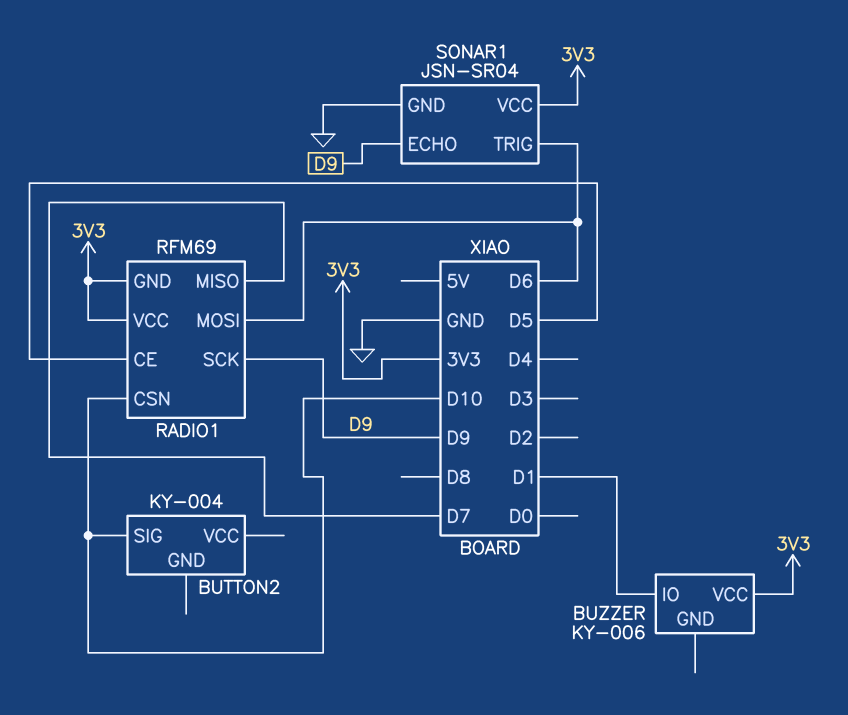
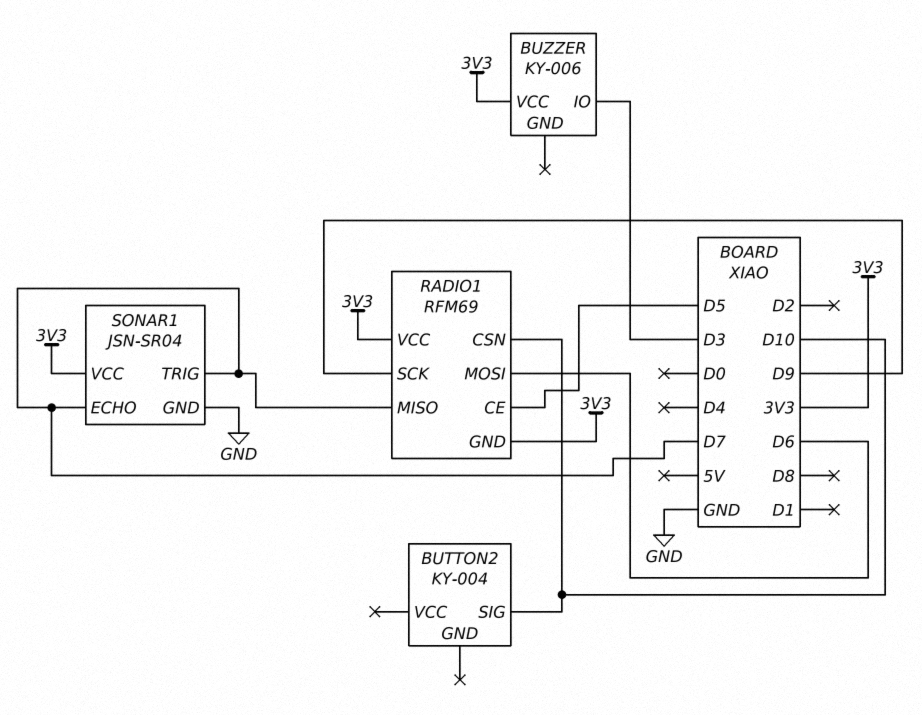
BUZZER pin IO: D1 -> D3
SONAR1 pin ECHO: D9 -> D7
SONAR1 pin TRIG: D6 -> D7

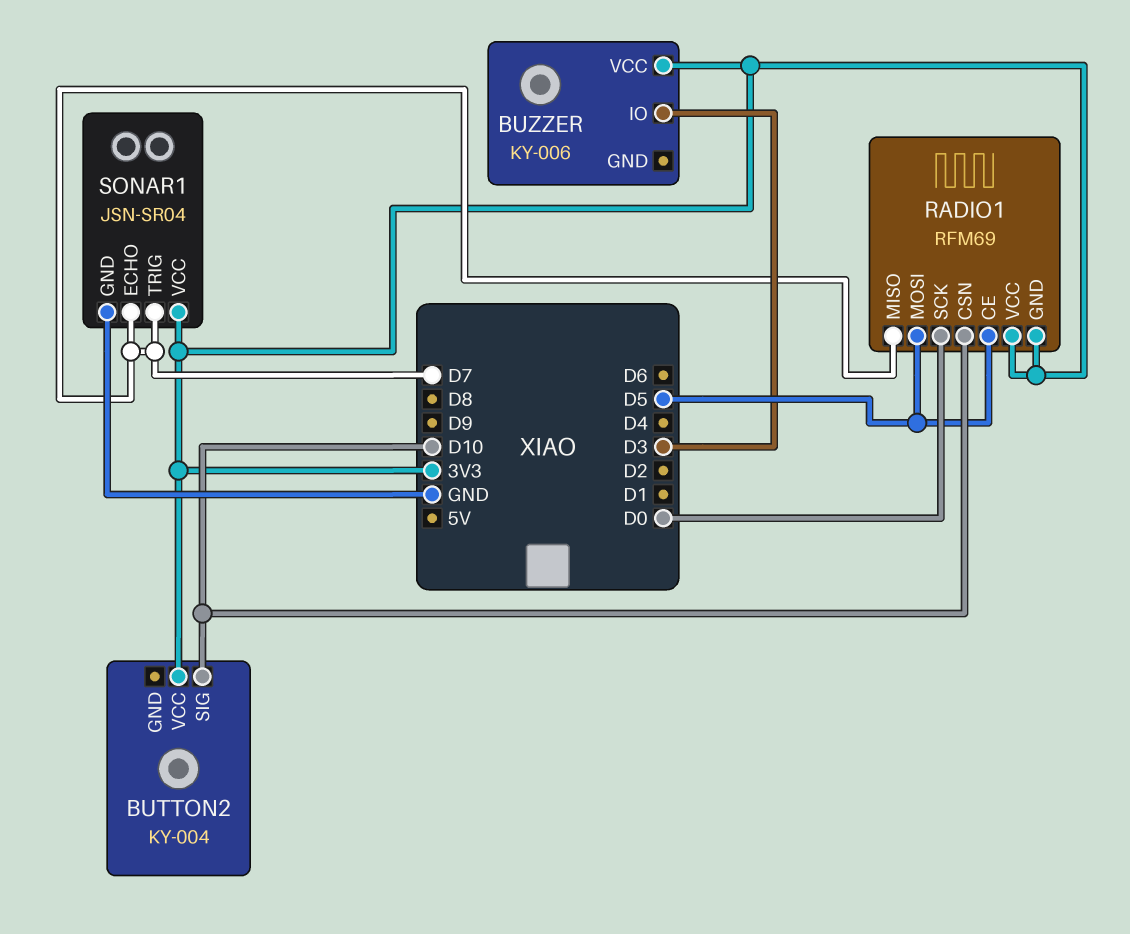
BUTTON2 pin VCC: none -> 3V3
RADIO1 pin MOSI: D6 -> D5
RADIO1 pin SCK: D9 -> D0

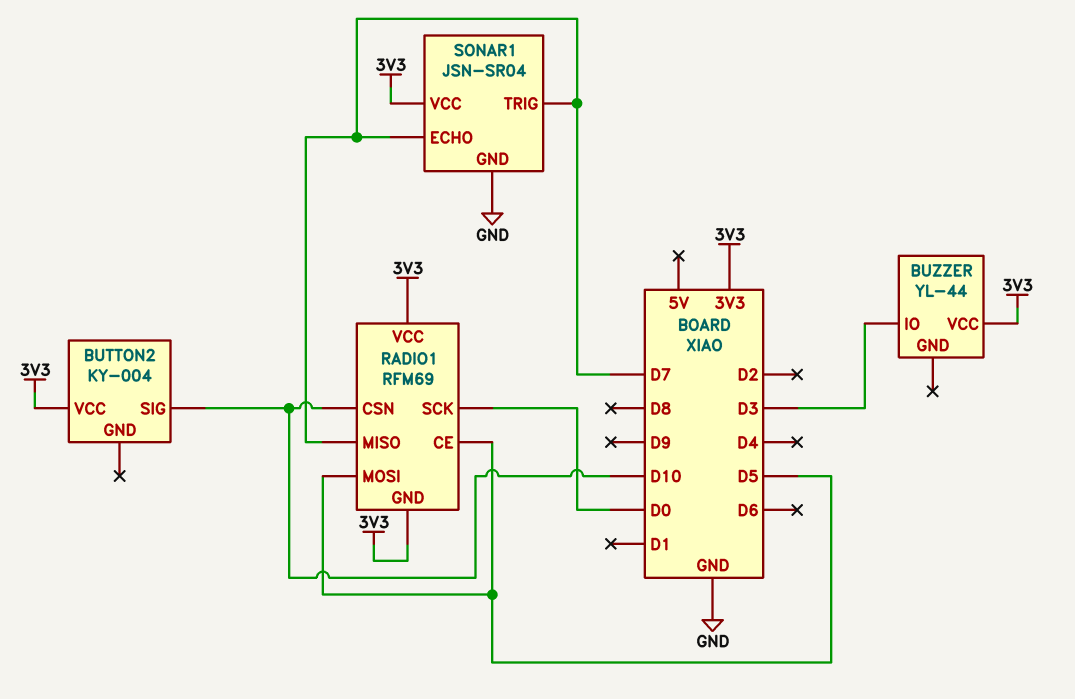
BUZZER: KY-006 -> YL-44

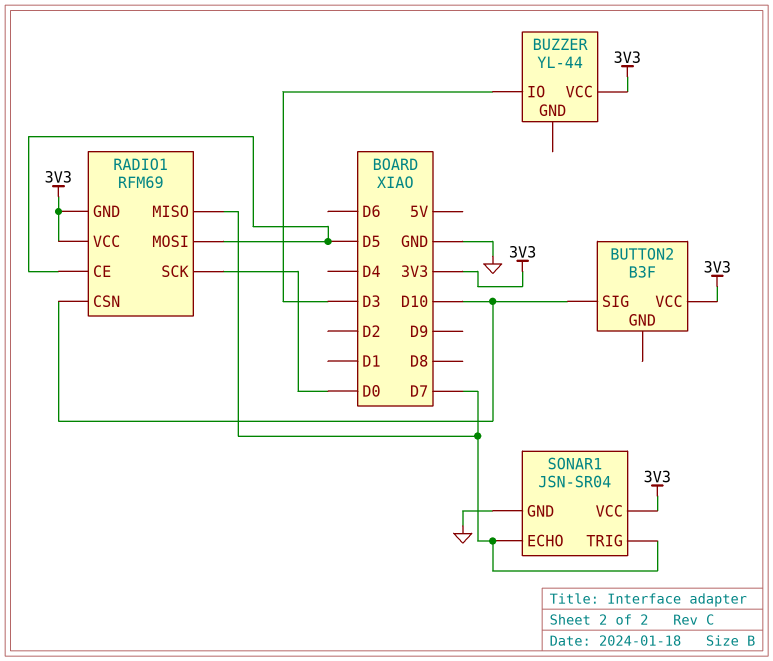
BUTTON2: KY-004 -> B3F

